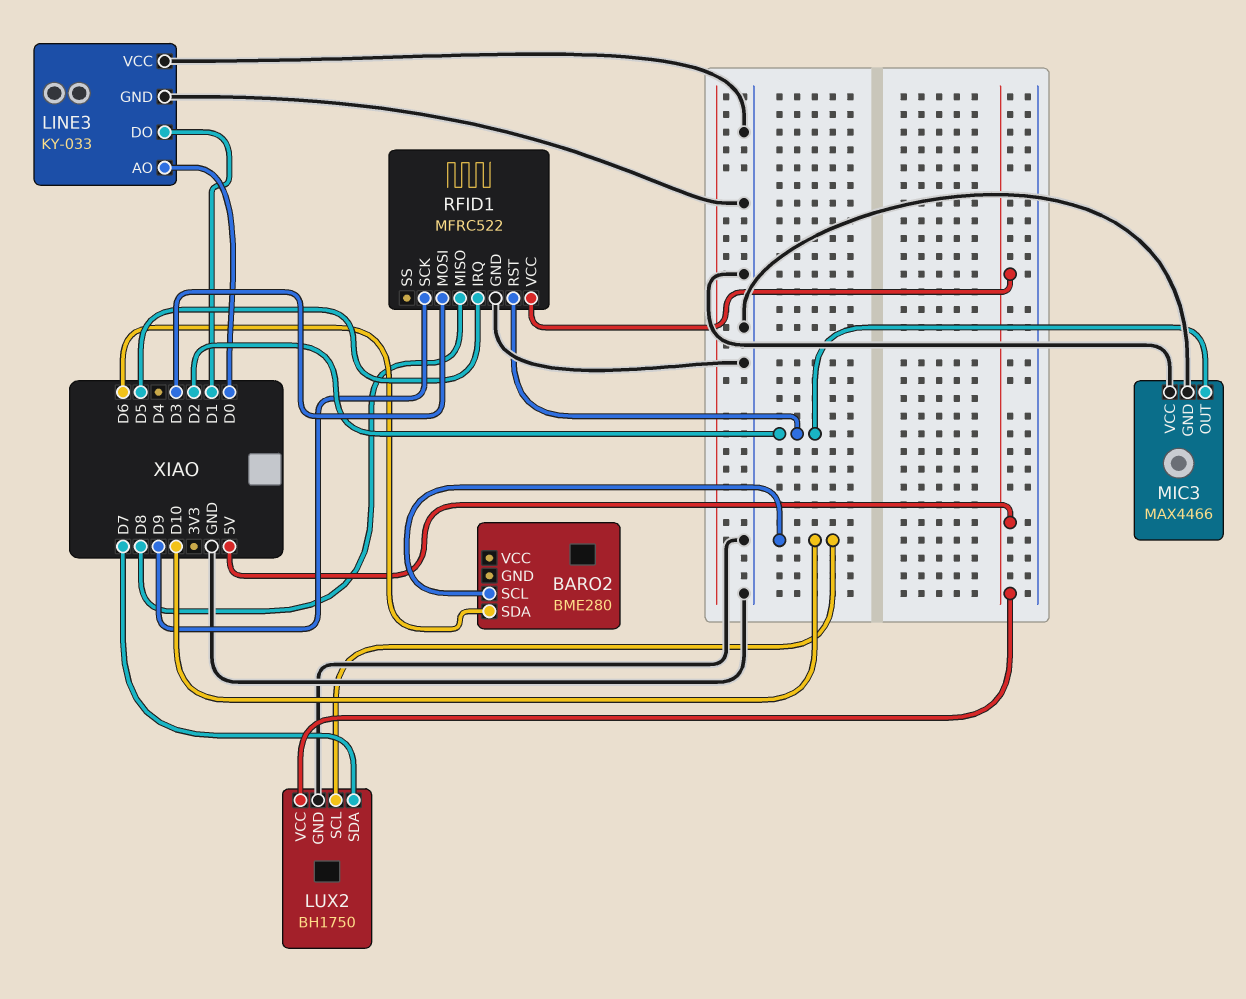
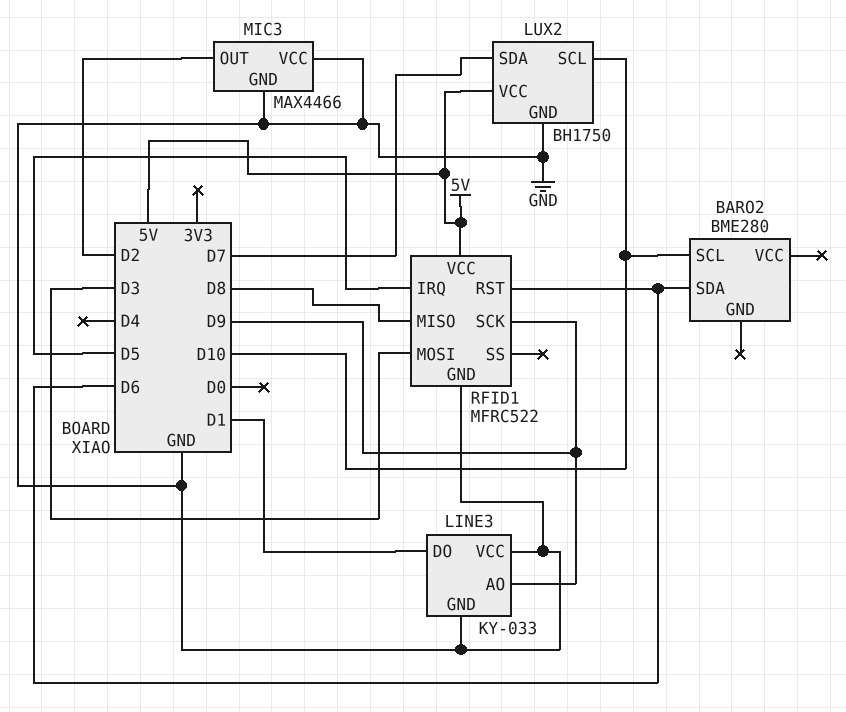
LINE3 pin AO: D0 -> D9
RFID1 pin RST: D2 -> D6

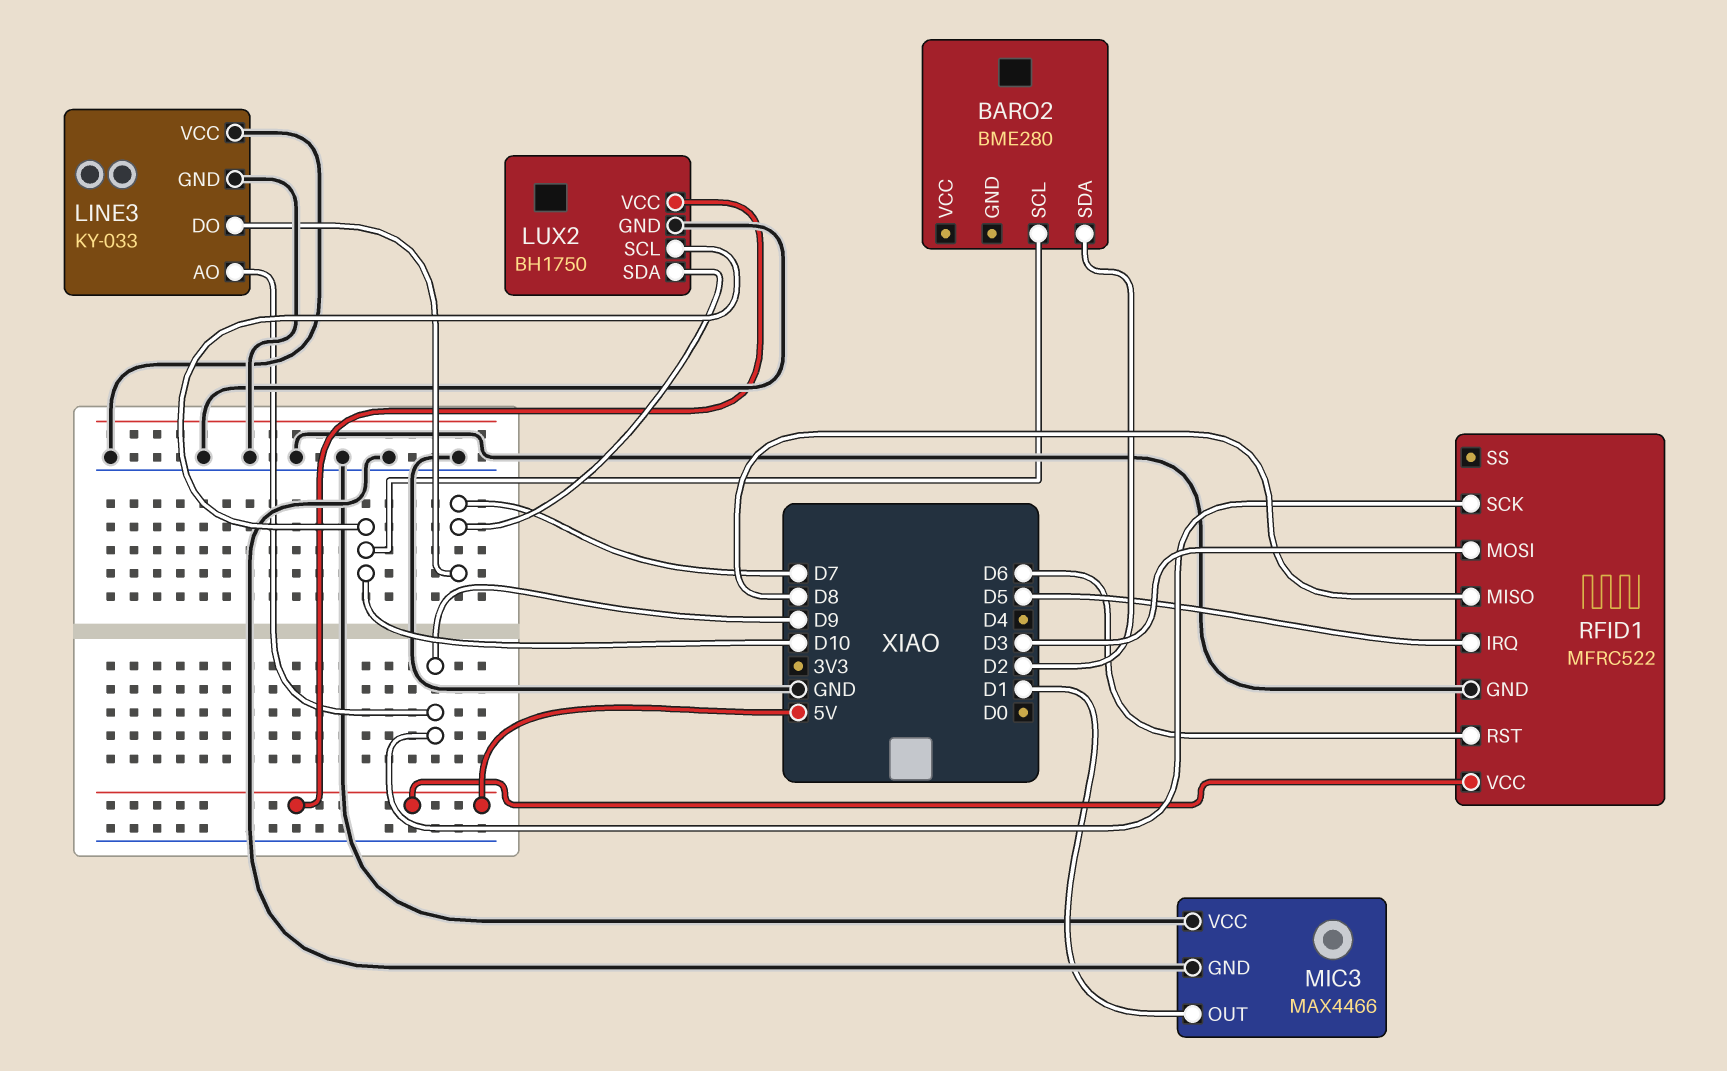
BARO2 pin SDA: D6 -> D2
LINE3 pin DO: D1 -> D7
MIC3 pin OUT: D2 -> D1

